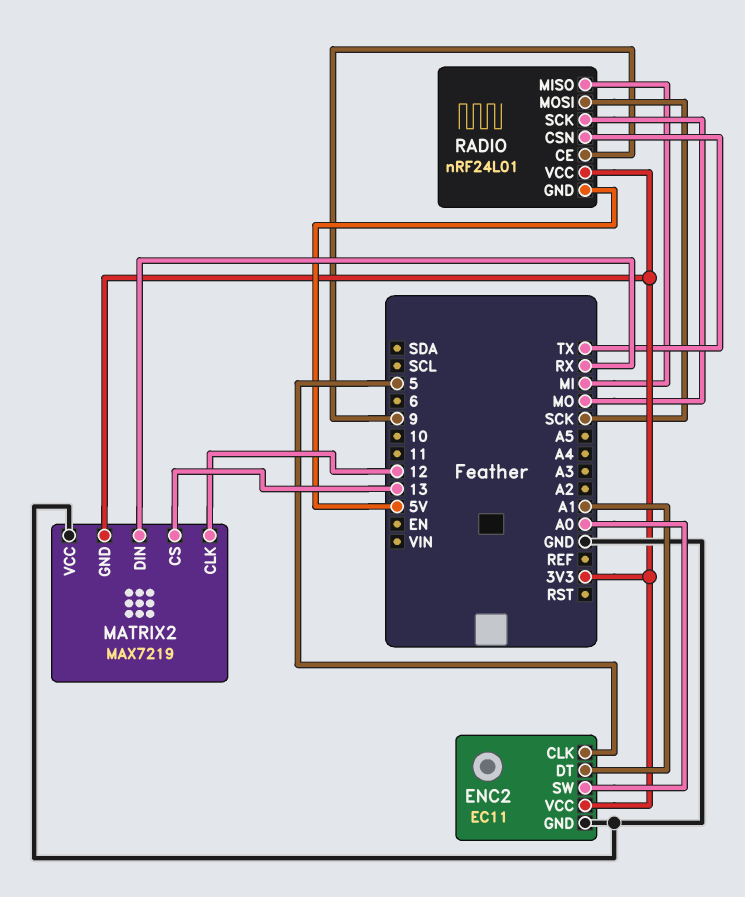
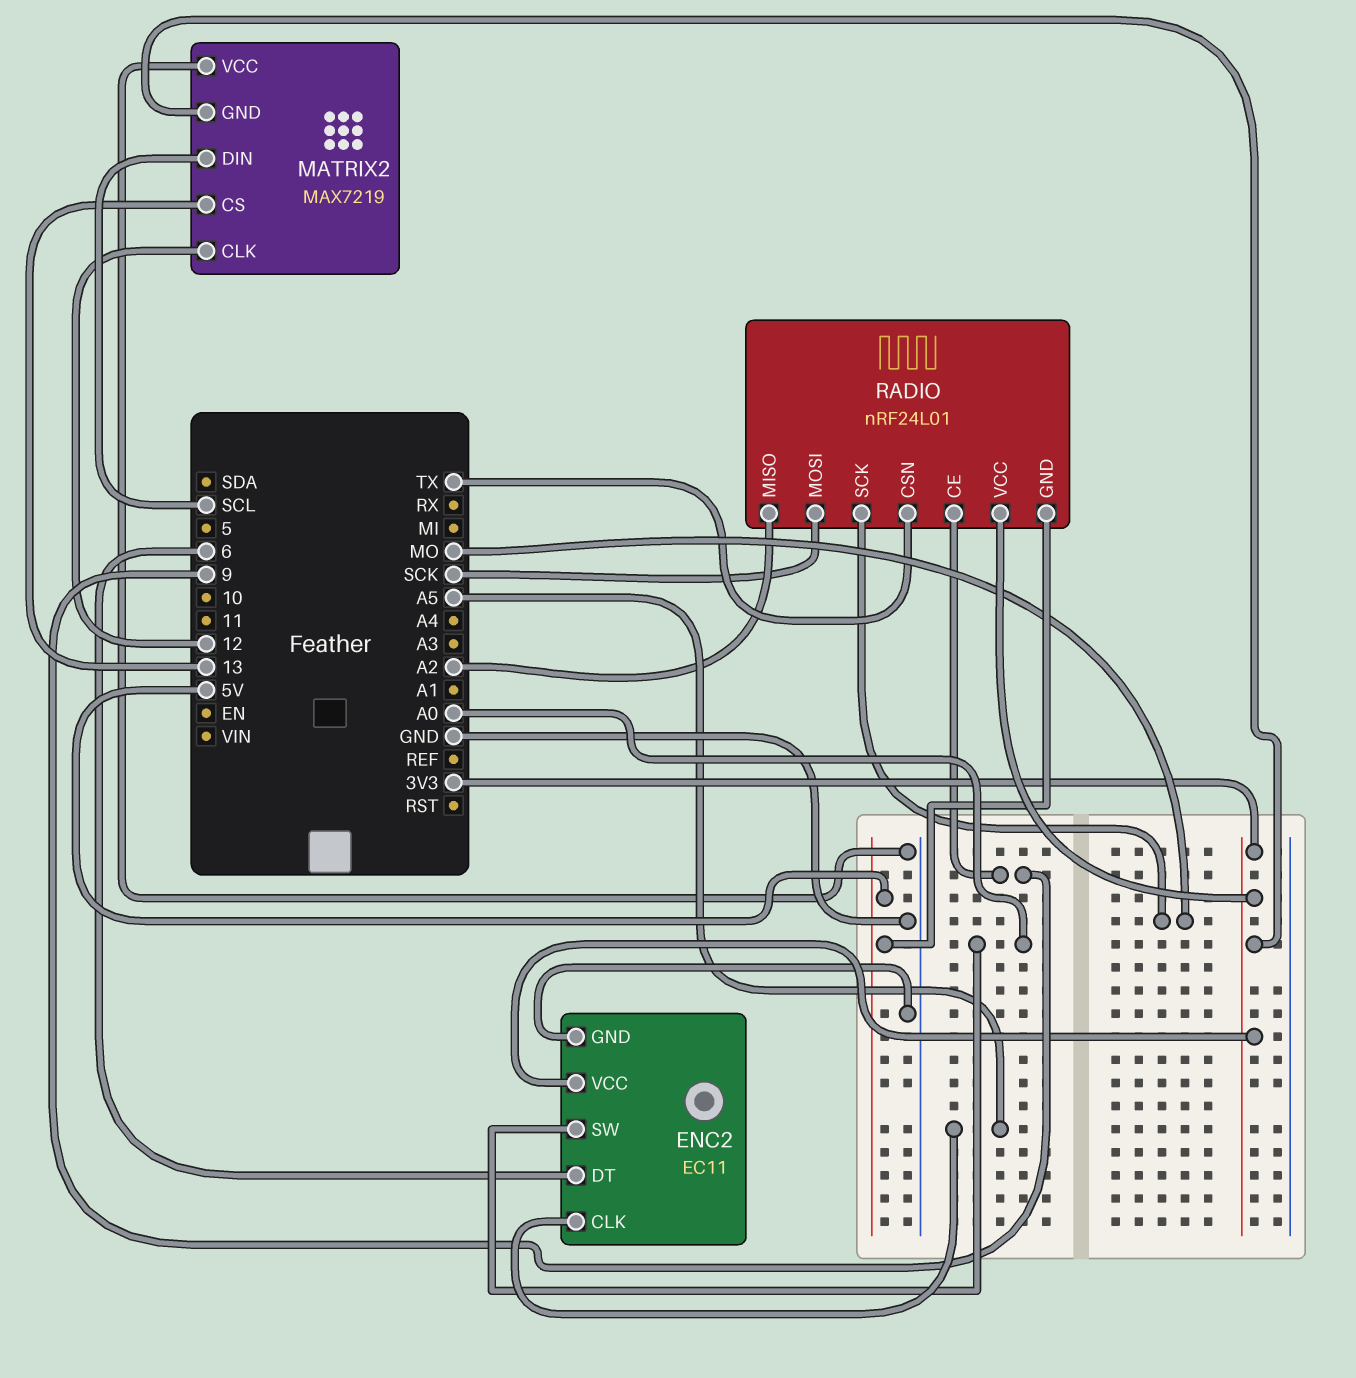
ENC2 pin CLK: 5 -> A5
ENC2 pin DT: A1 -> 6
MATRIX2 pin DIN: RX -> SCL
RADIO pin MISO: MI -> A2

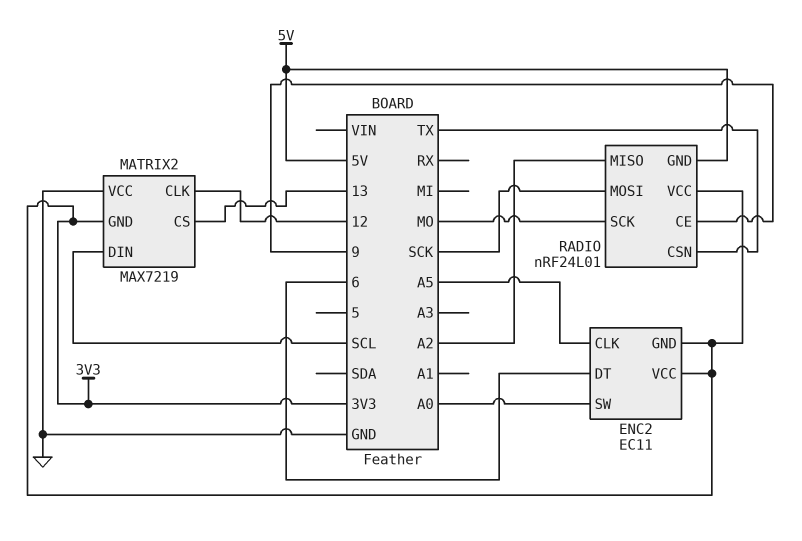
ENC2 pin GND: GND -> 3V3

